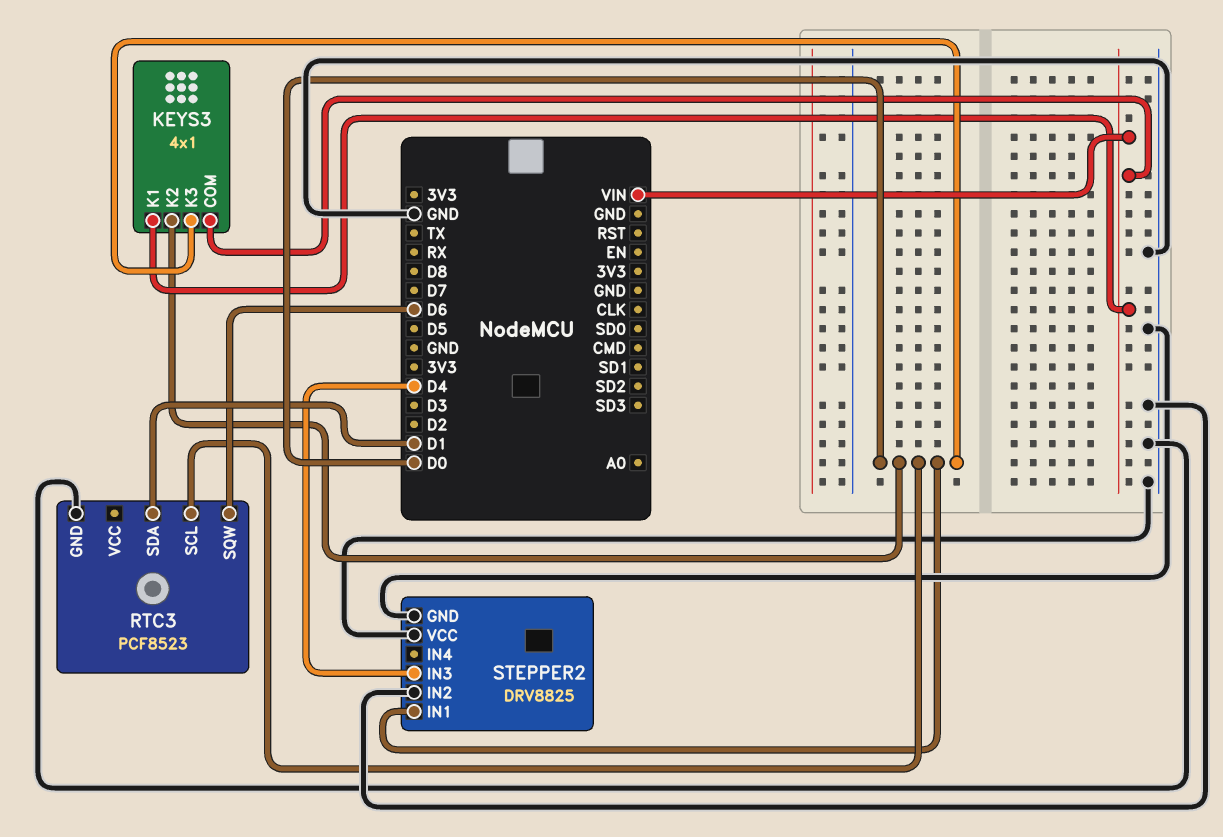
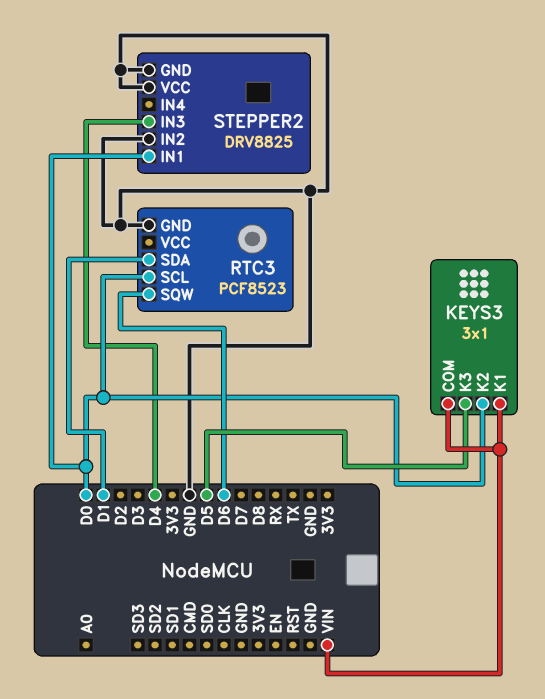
KEYS3: 4x1 -> 3x1
KEYS3 pin K3: D0 -> D5

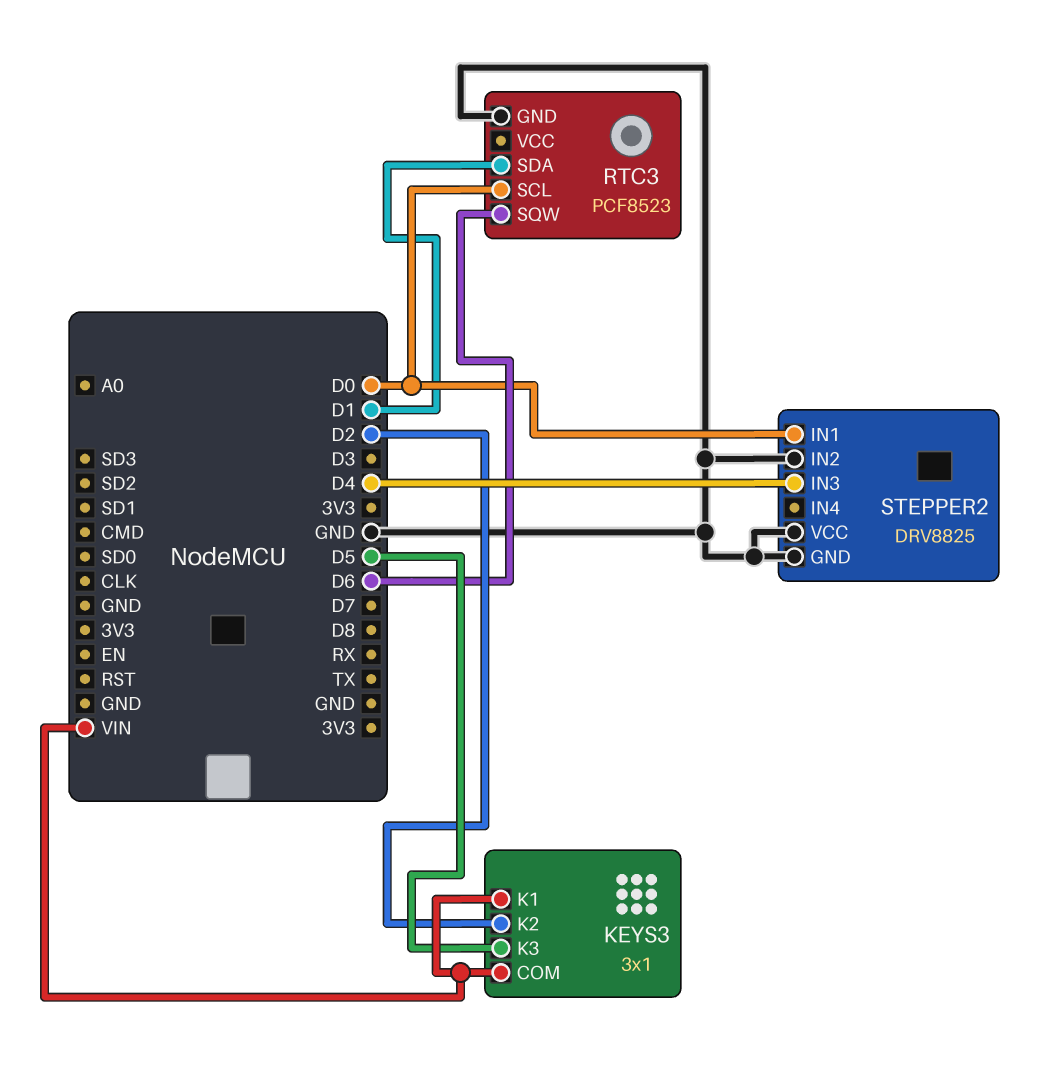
KEYS3 pin K2: D0 -> D2

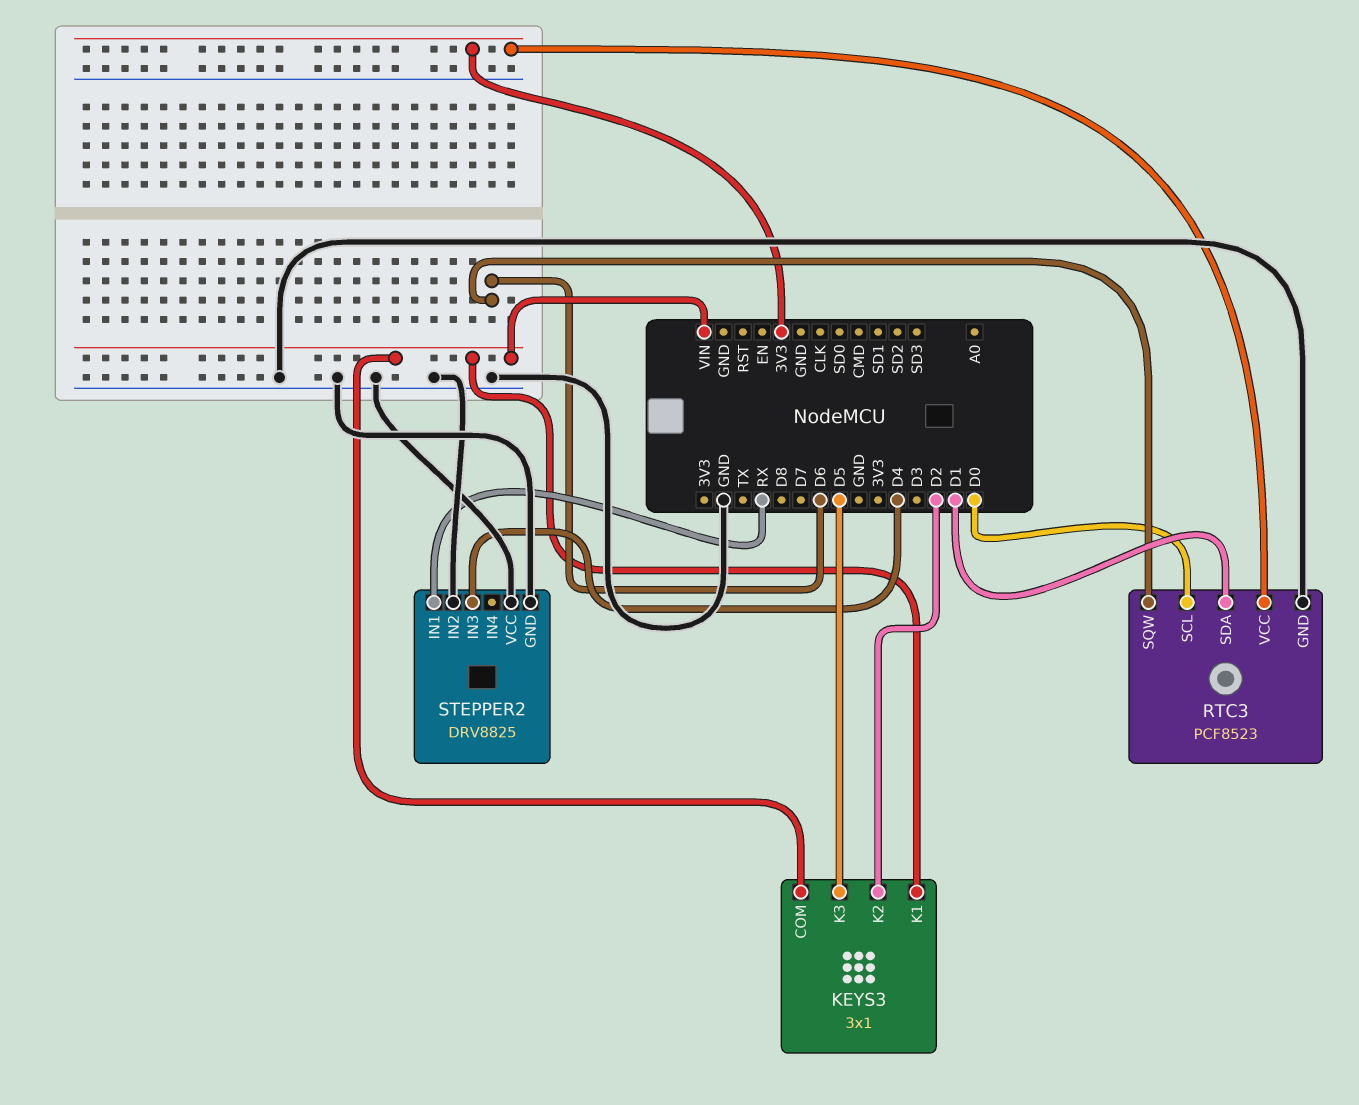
RTC3 pin VCC: none -> 3V3
STEPPER2 pin IN1: D0 -> RX

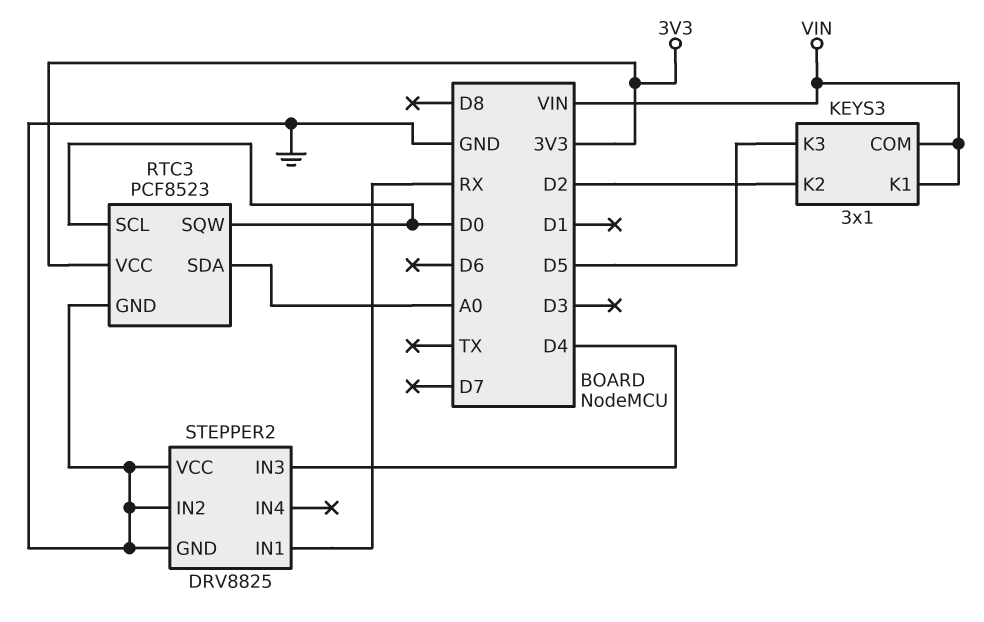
RTC3 pin SDA: D1 -> A0
RTC3 pin SQW: D6 -> D0

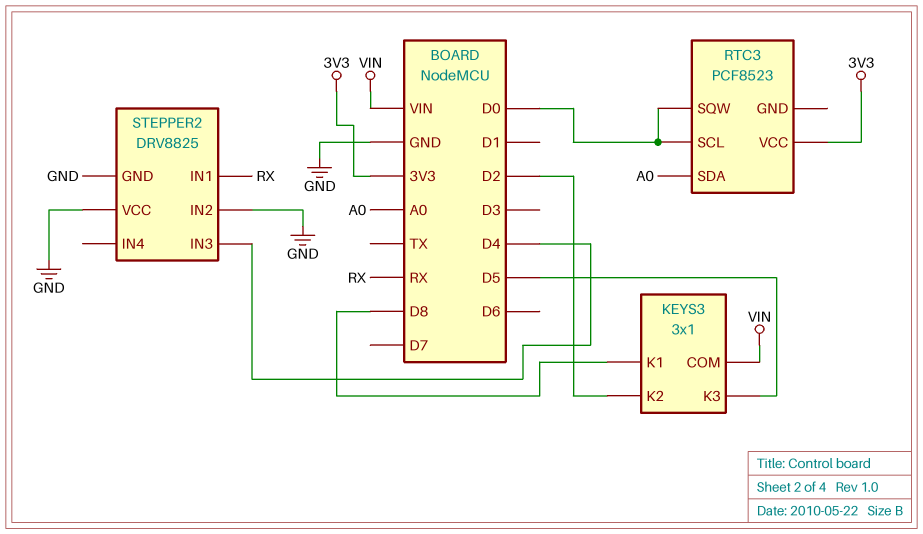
KEYS3 pin K1: VIN -> D8
RTC3 pin GND: GND -> none

